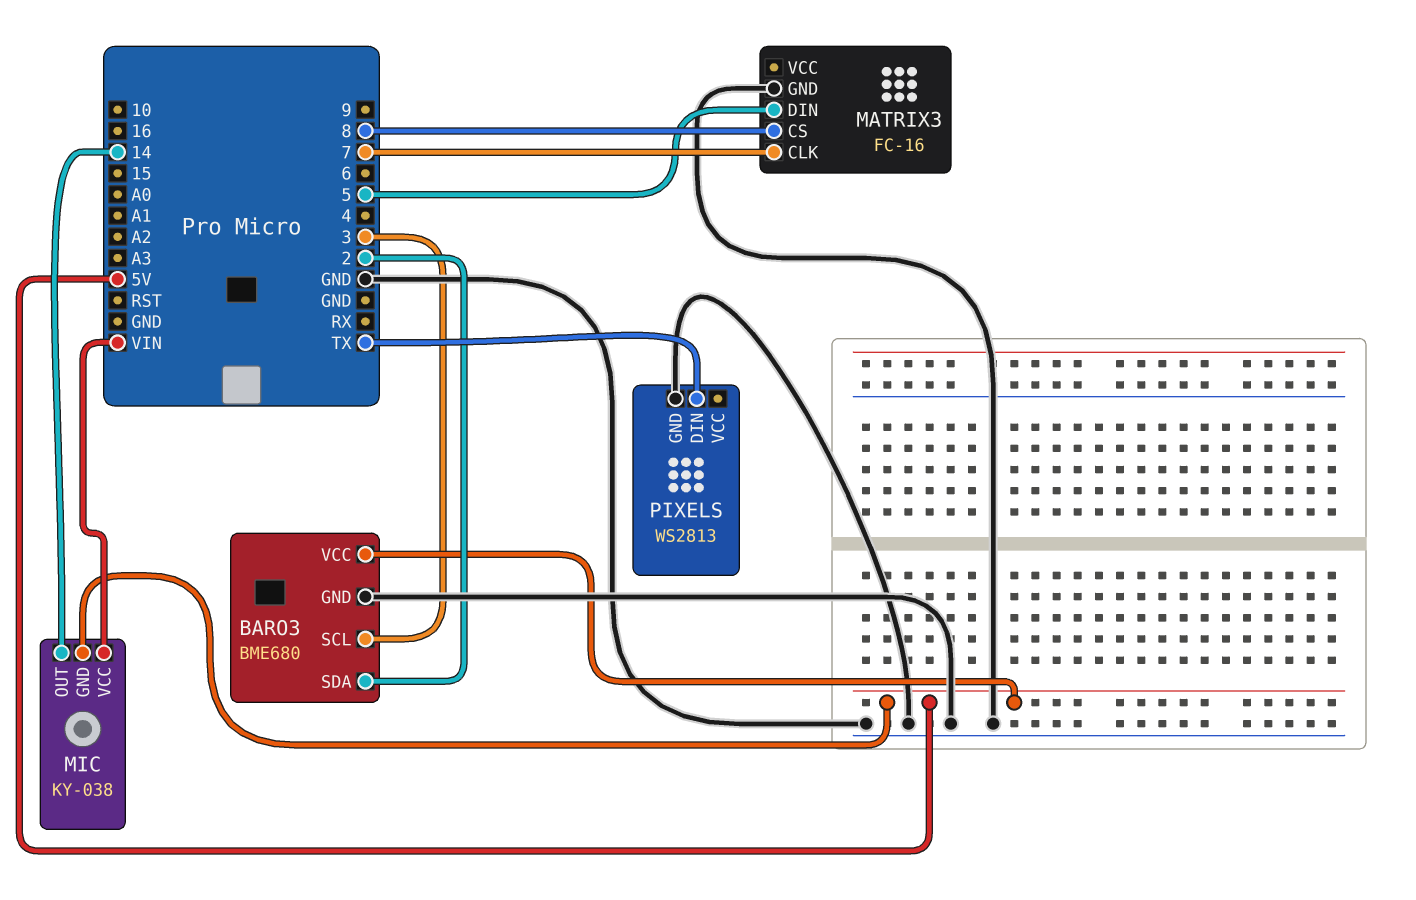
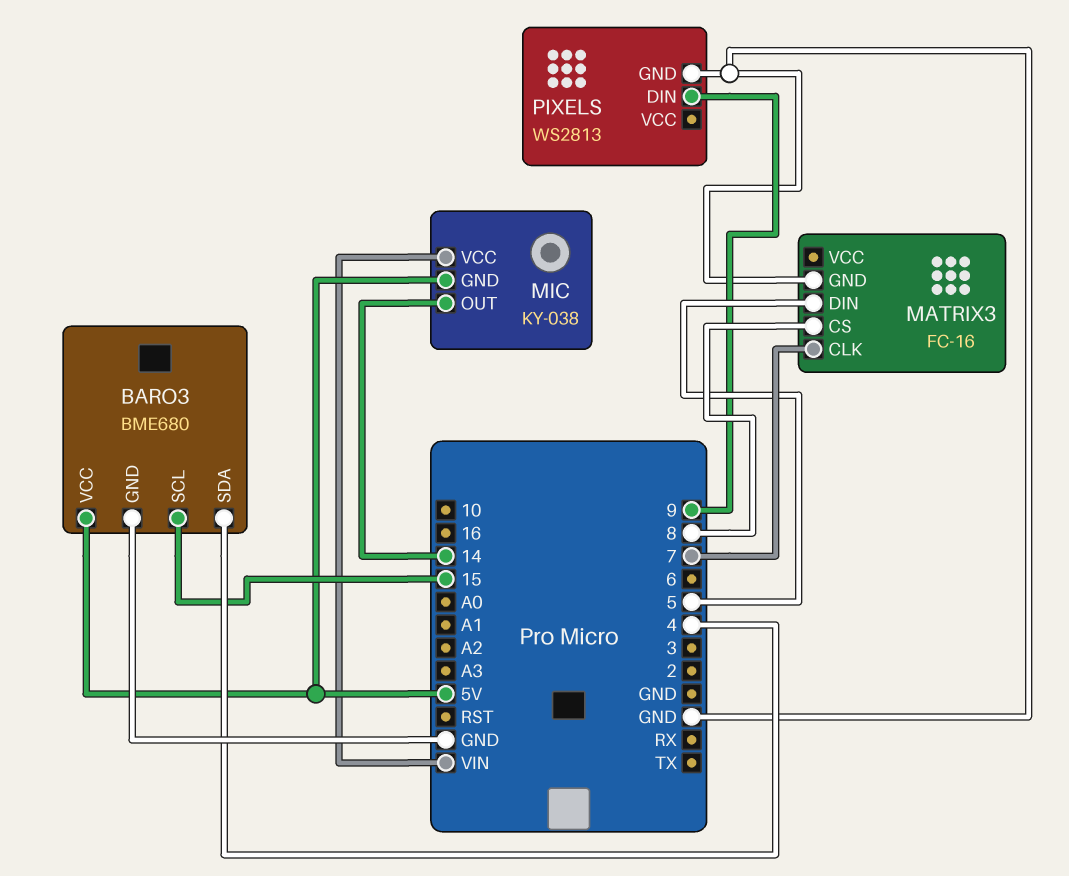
BARO3 pin SCL: 3 -> 15
BARO3 pin SDA: 2 -> 4
PIXELS pin DIN: TX -> 9

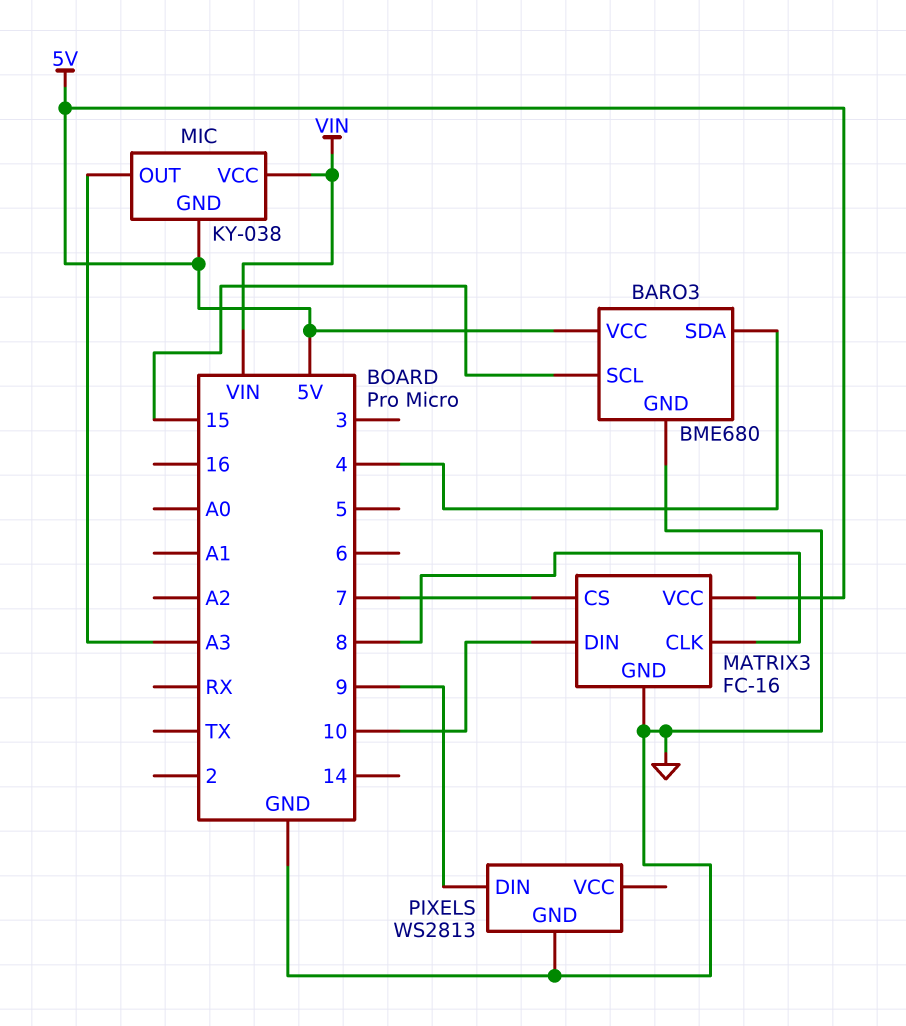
MATRIX3 pin CLK: 7 -> 8
MATRIX3 pin CS: 8 -> 7
MATRIX3 pin DIN: 5 -> 10
MATRIX3 pin VCC: none -> 5V
MIC pin OUT: 14 -> A3

